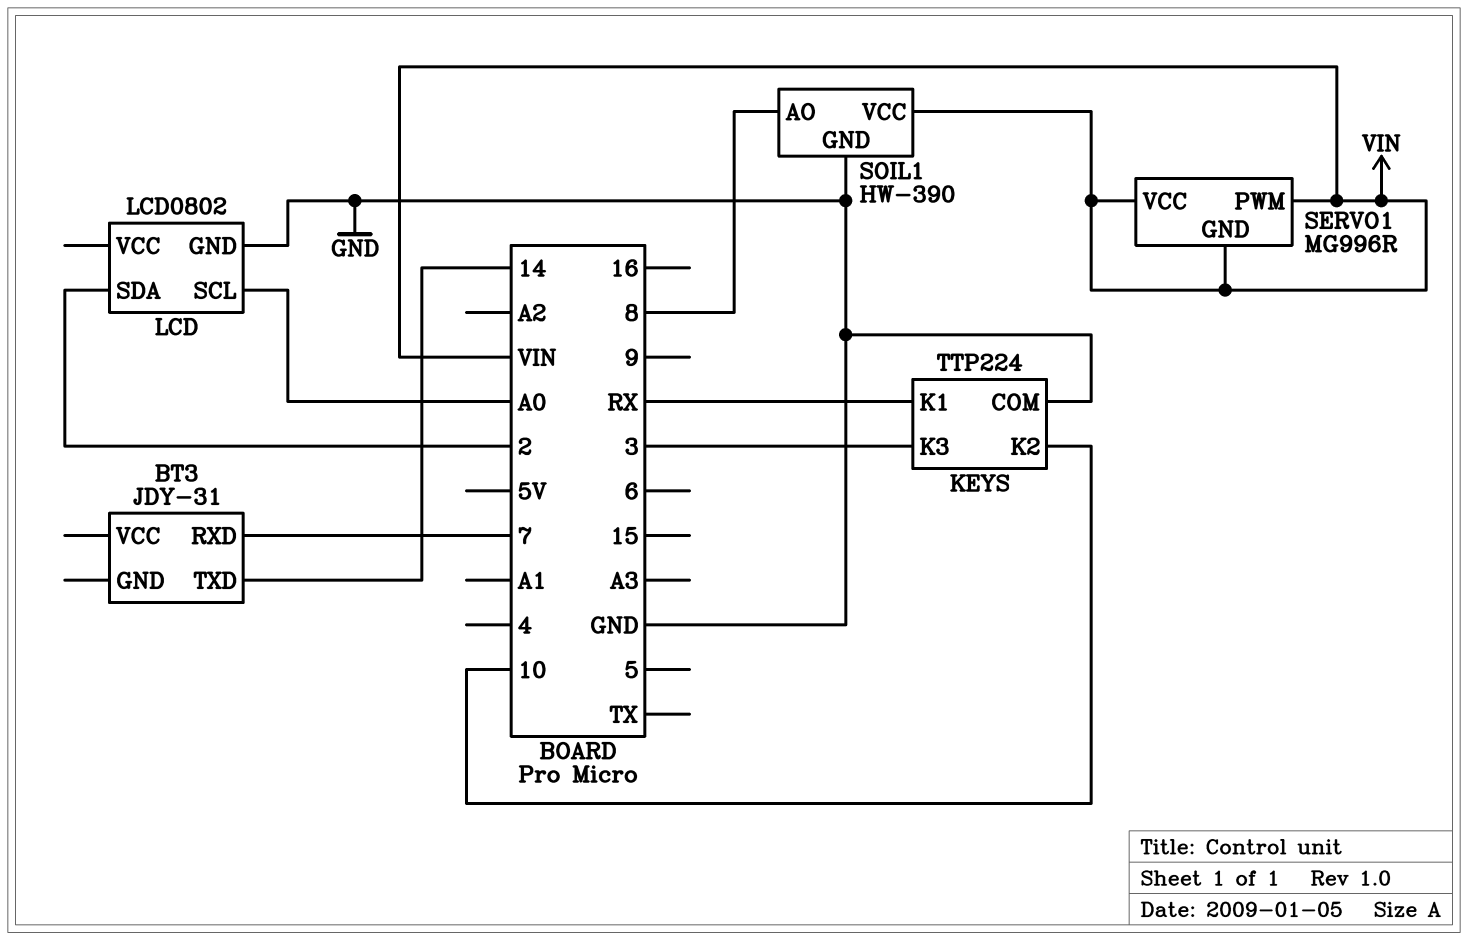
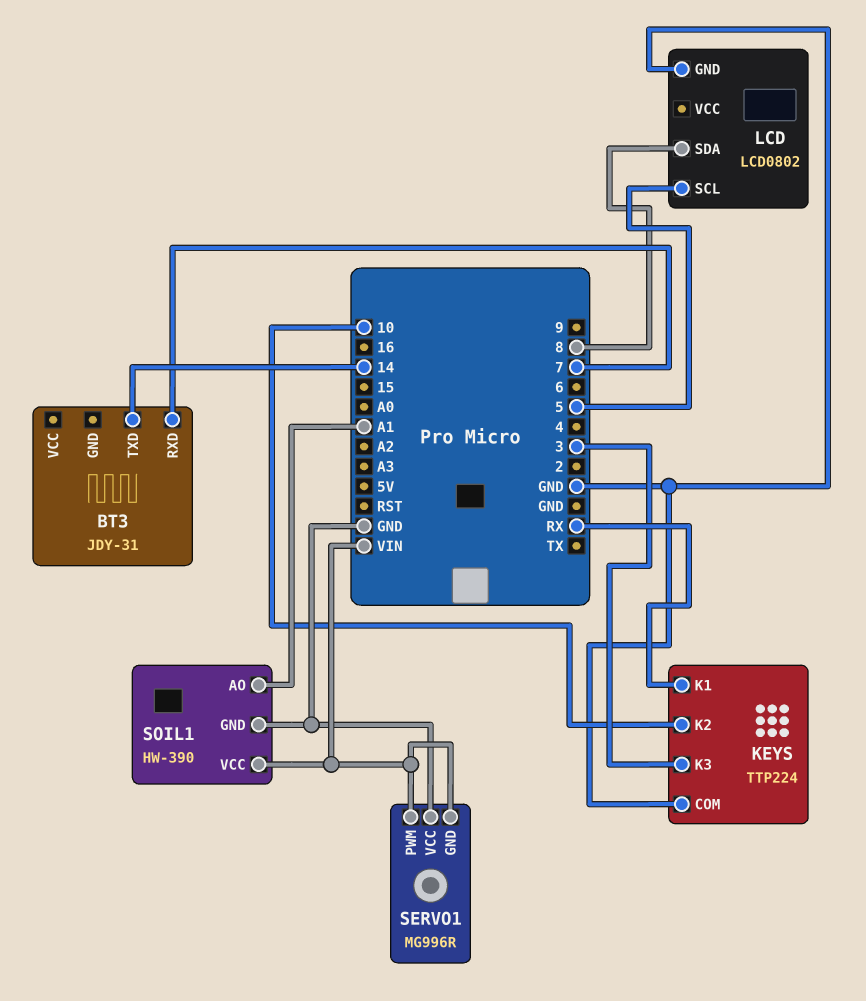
LCD pin SCL: A0 -> 5
LCD pin SDA: 2 -> 8
SERVO1 pin VCC: VIN -> GND
SOIL1 pin AO: 8 -> A1

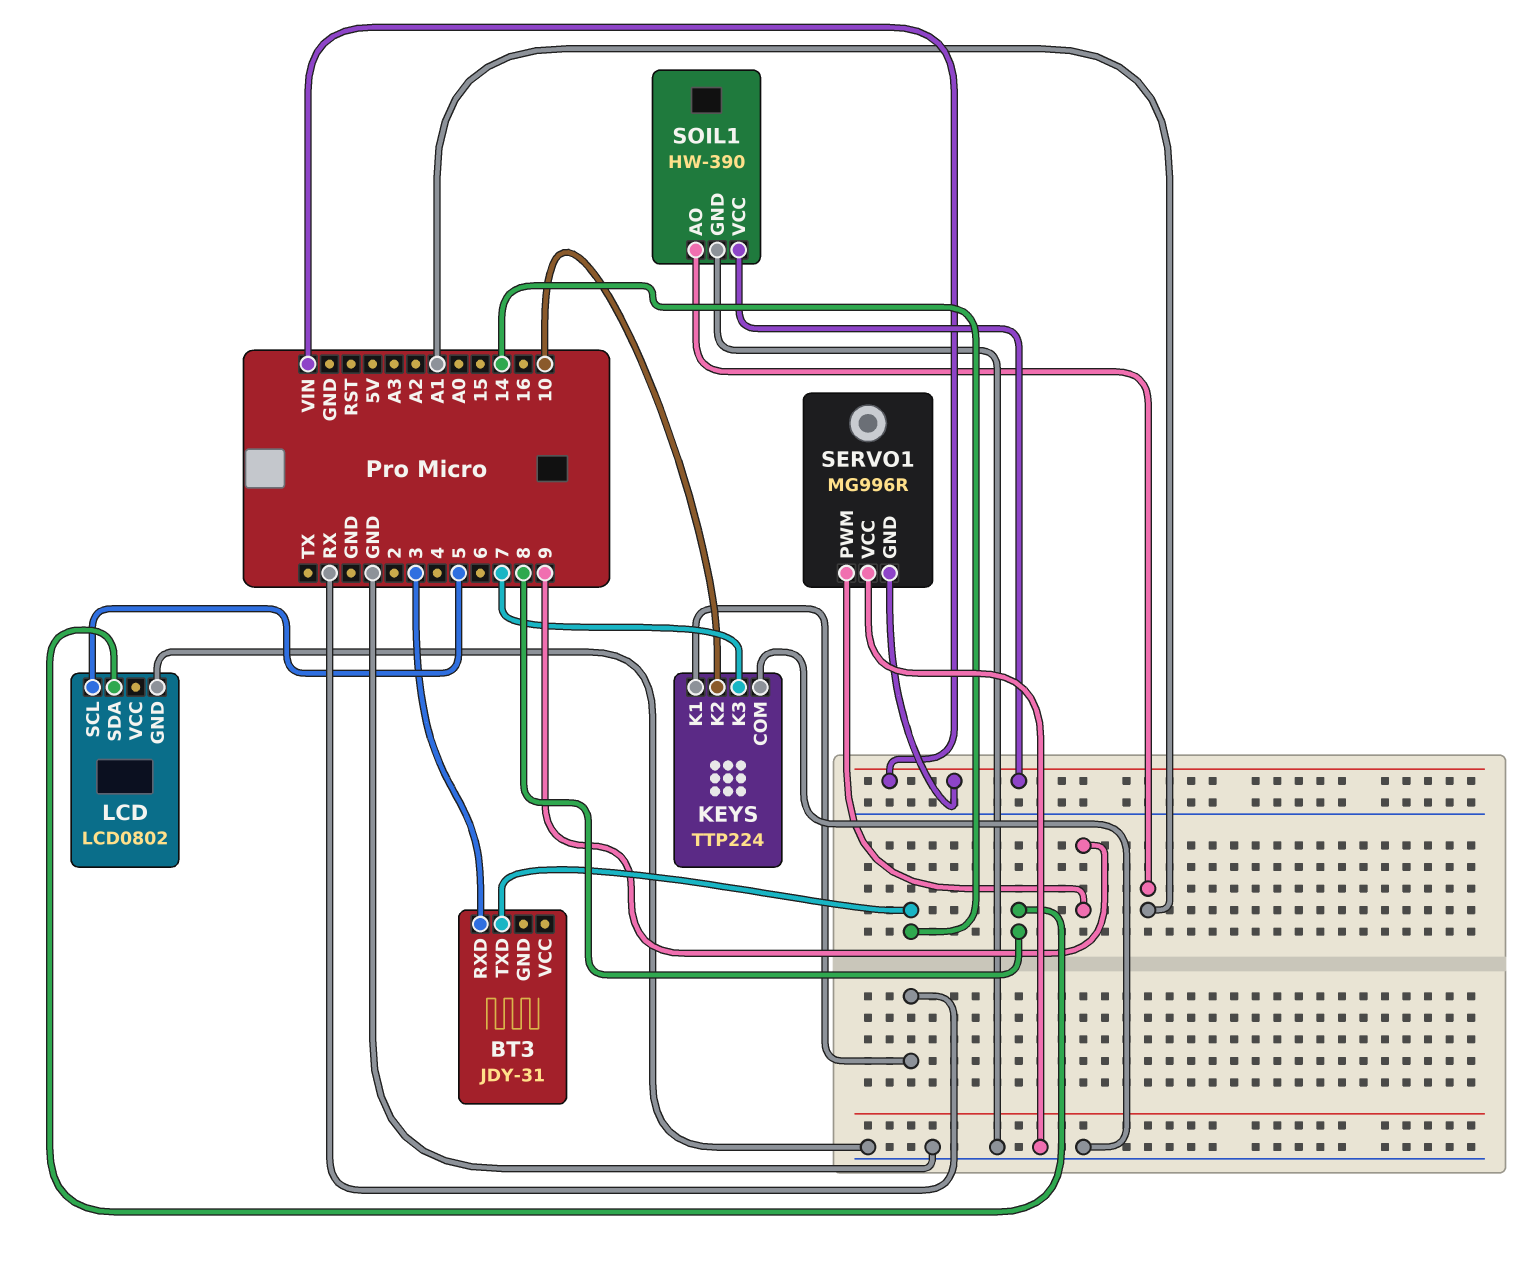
BT3 pin RXD: 7 -> 3
KEYS pin K3: 3 -> 7
SERVO1 pin PWM: VIN -> 9

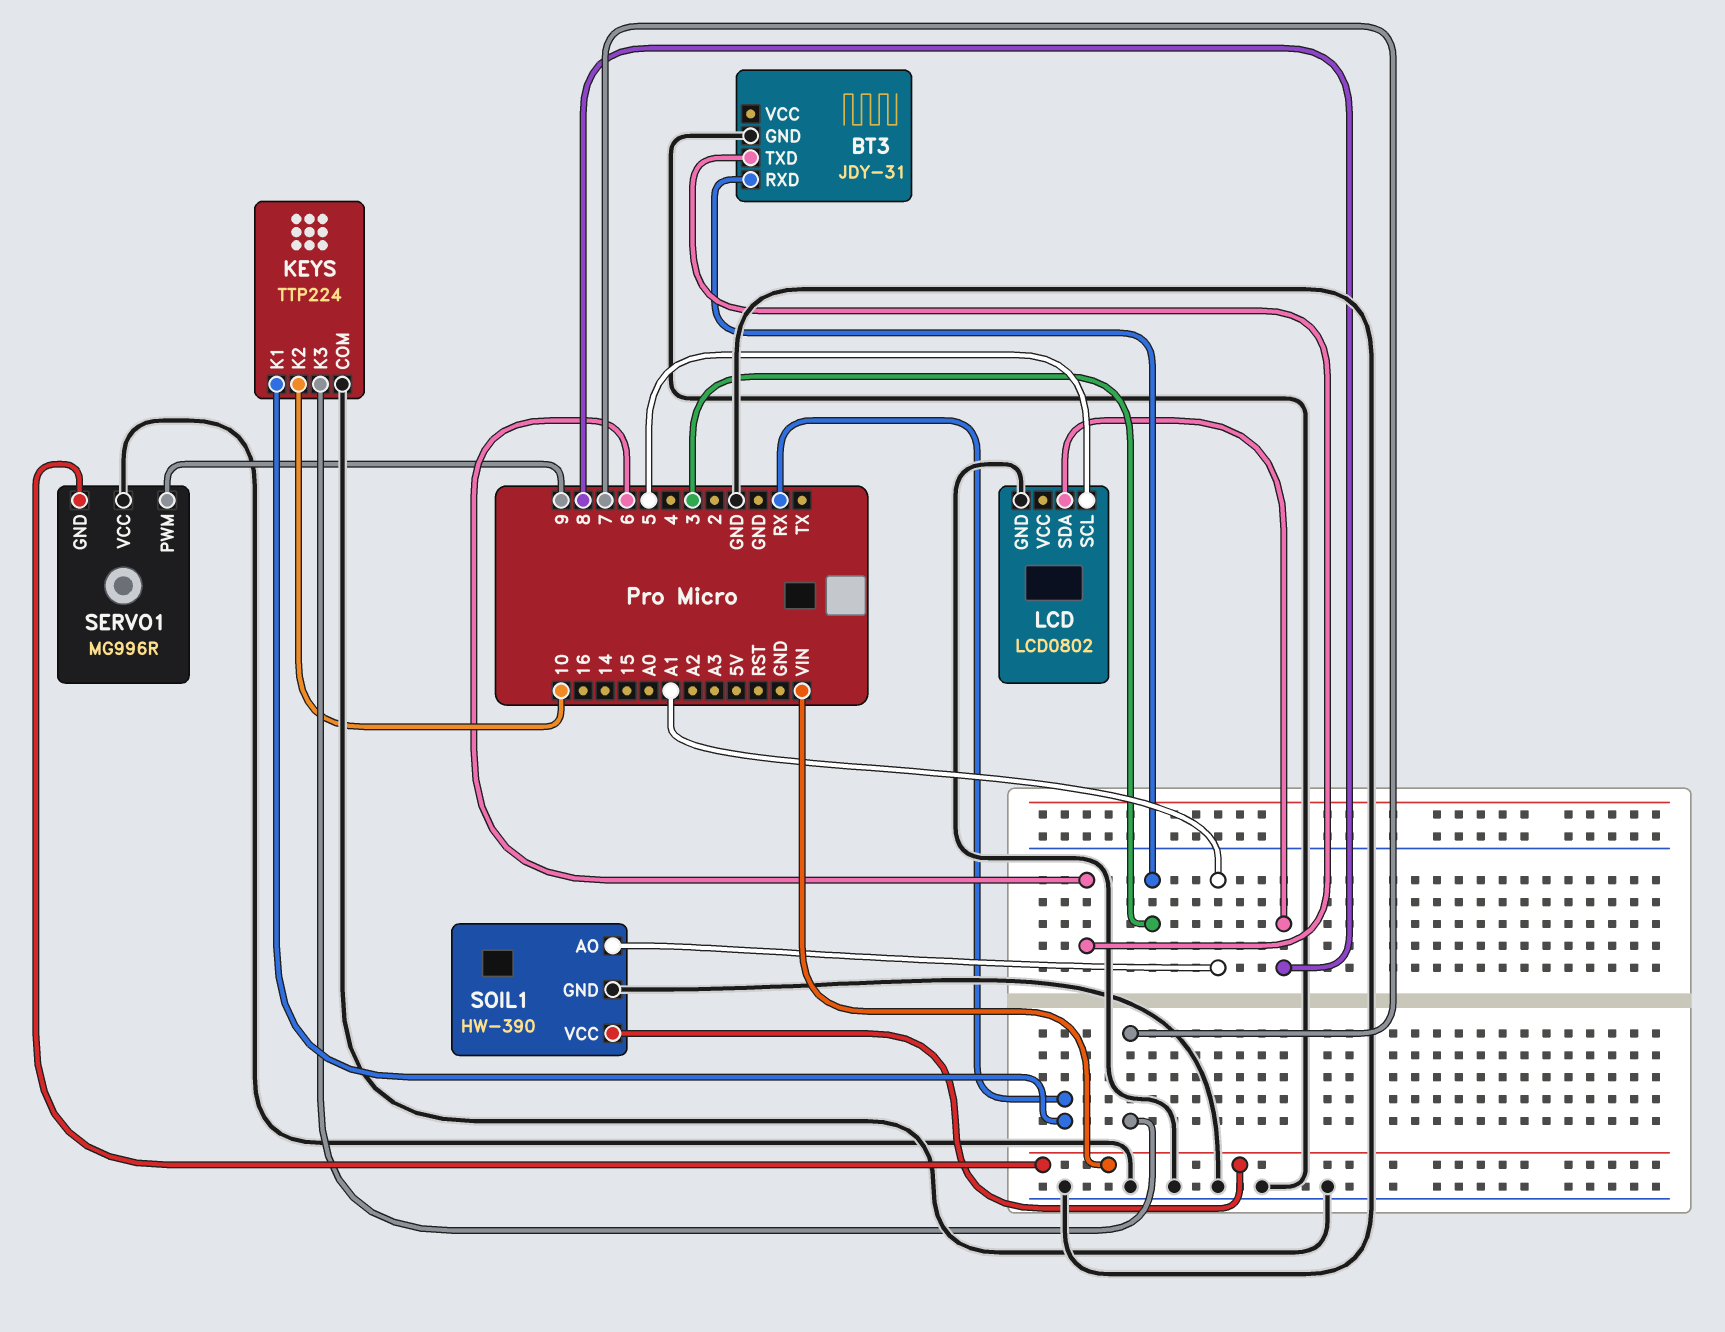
BT3 pin GND: none -> GND
BT3 pin TXD: 14 -> 6

